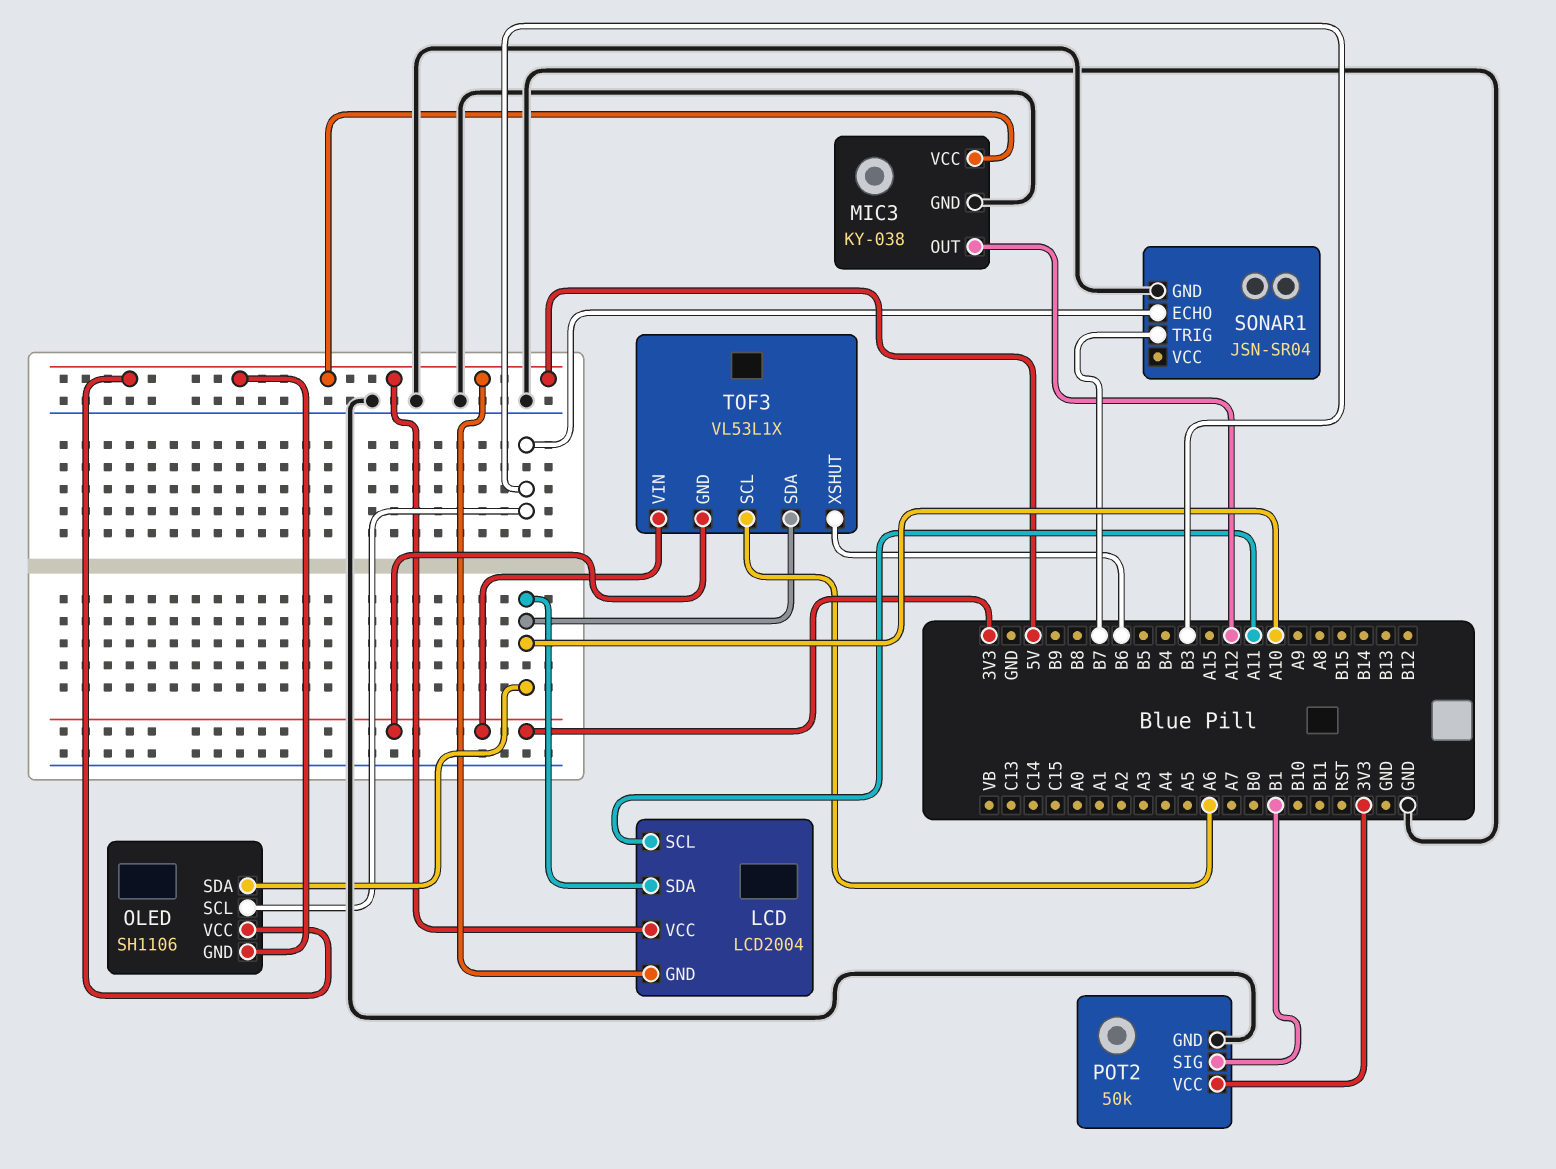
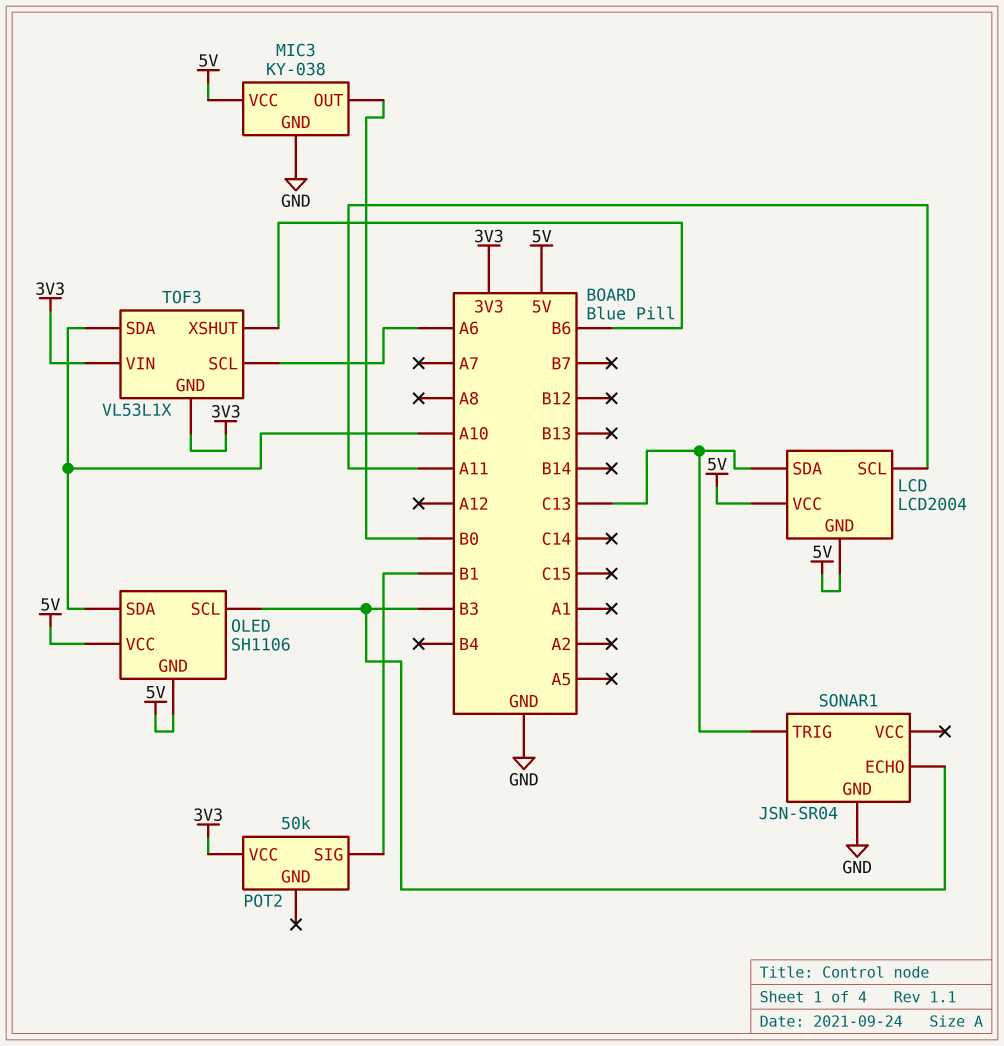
LCD pin SDA: A10 -> C13
MIC3 pin OUT: A12 -> B0
POT2 pin GND: GND -> none
SONAR1 pin TRIG: B7 -> C13

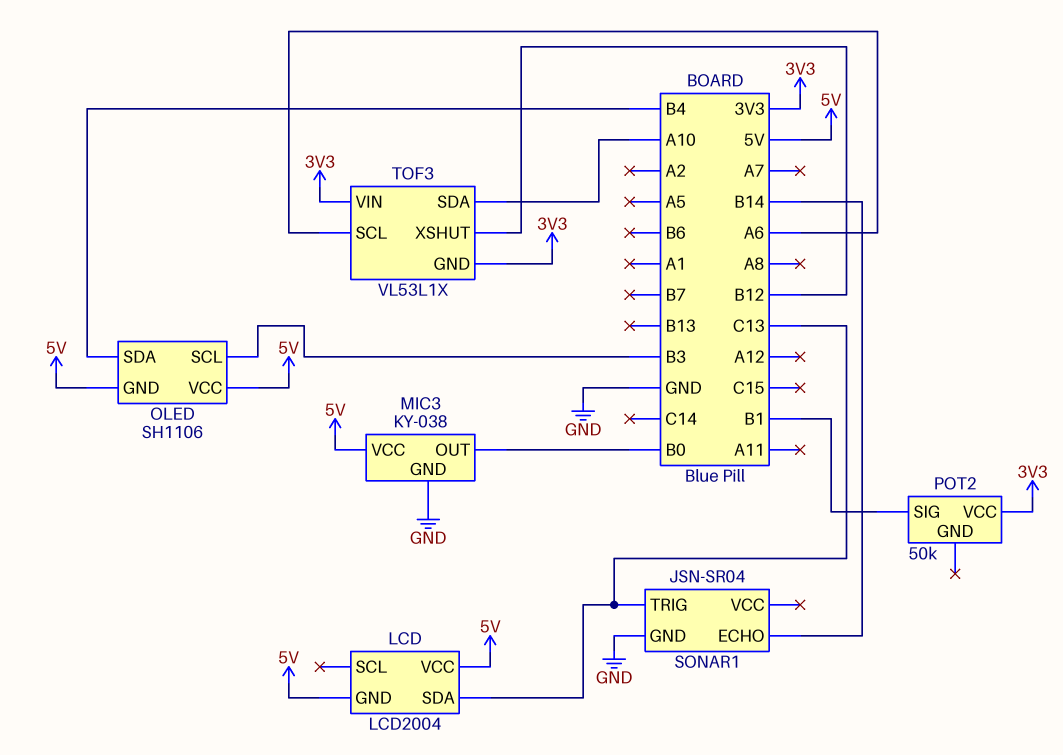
LCD pin SCL: A11 -> none
OLED pin SDA: A10 -> B4
SONAR1 pin ECHO: B3 -> B14
TOF3 pin XSHUT: B6 -> B12

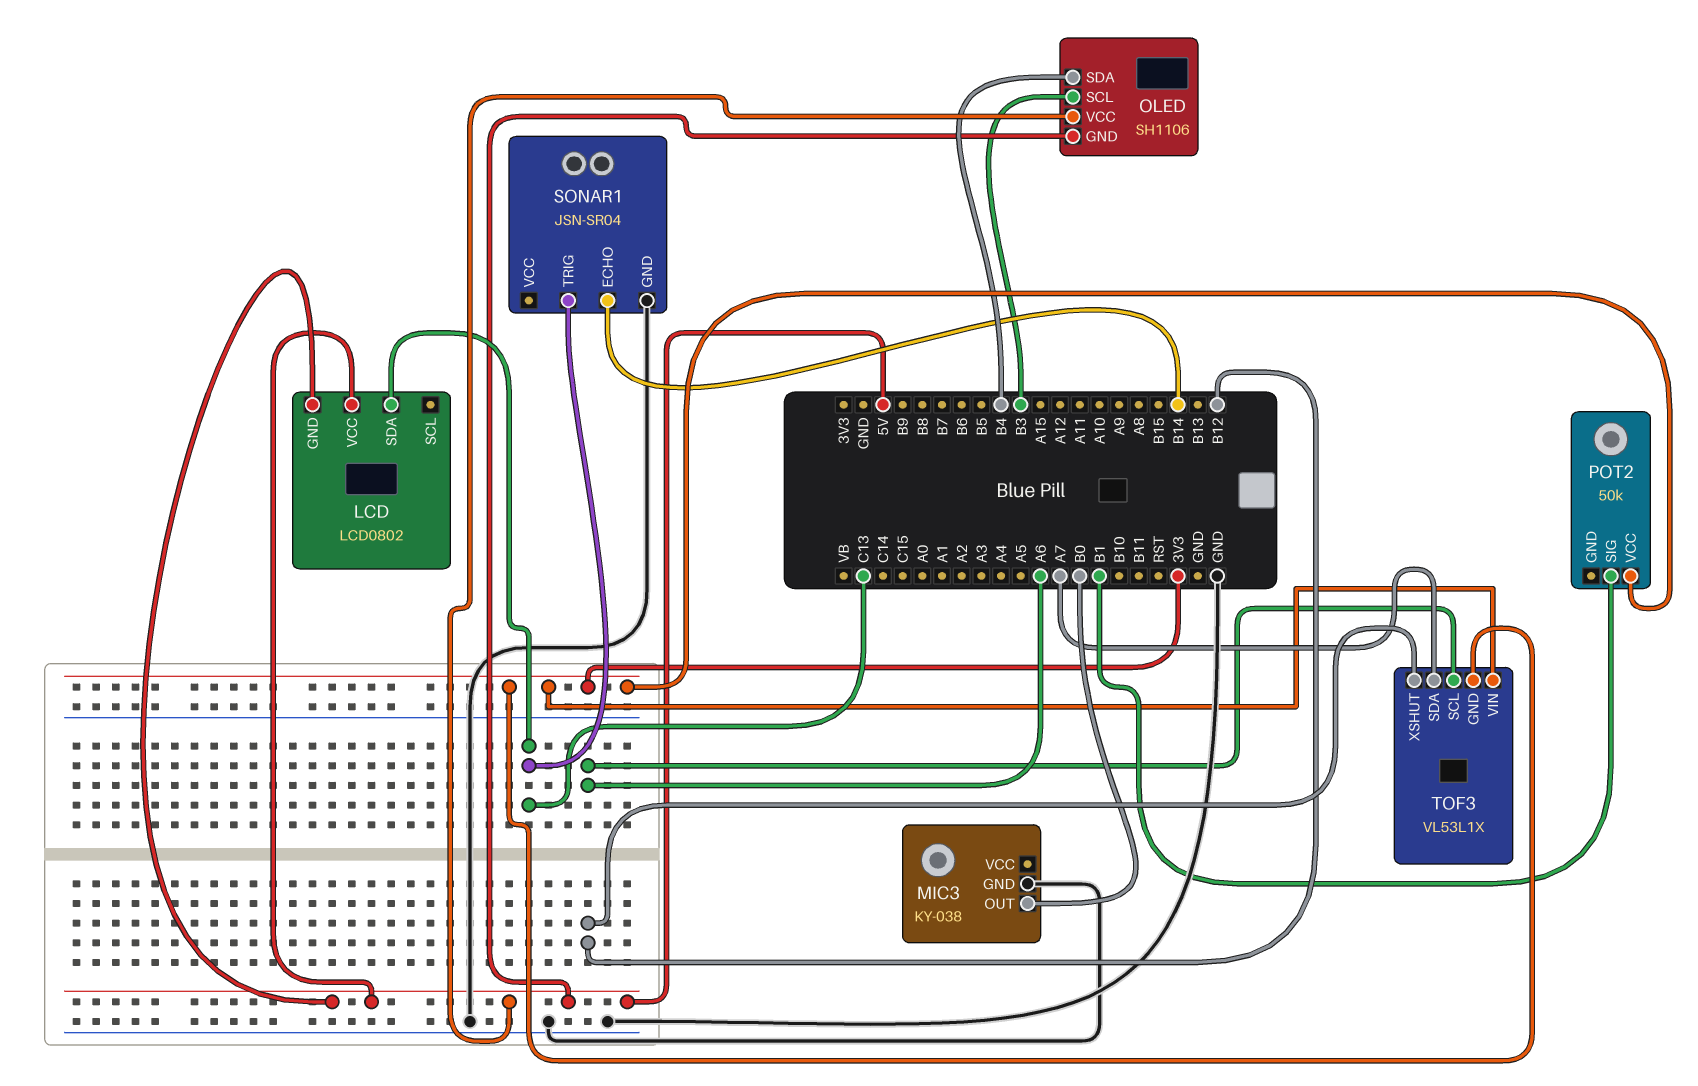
LCD: LCD2004 -> LCD0802
MIC3 pin VCC: 5V -> none
TOF3 pin SDA: A10 -> A7

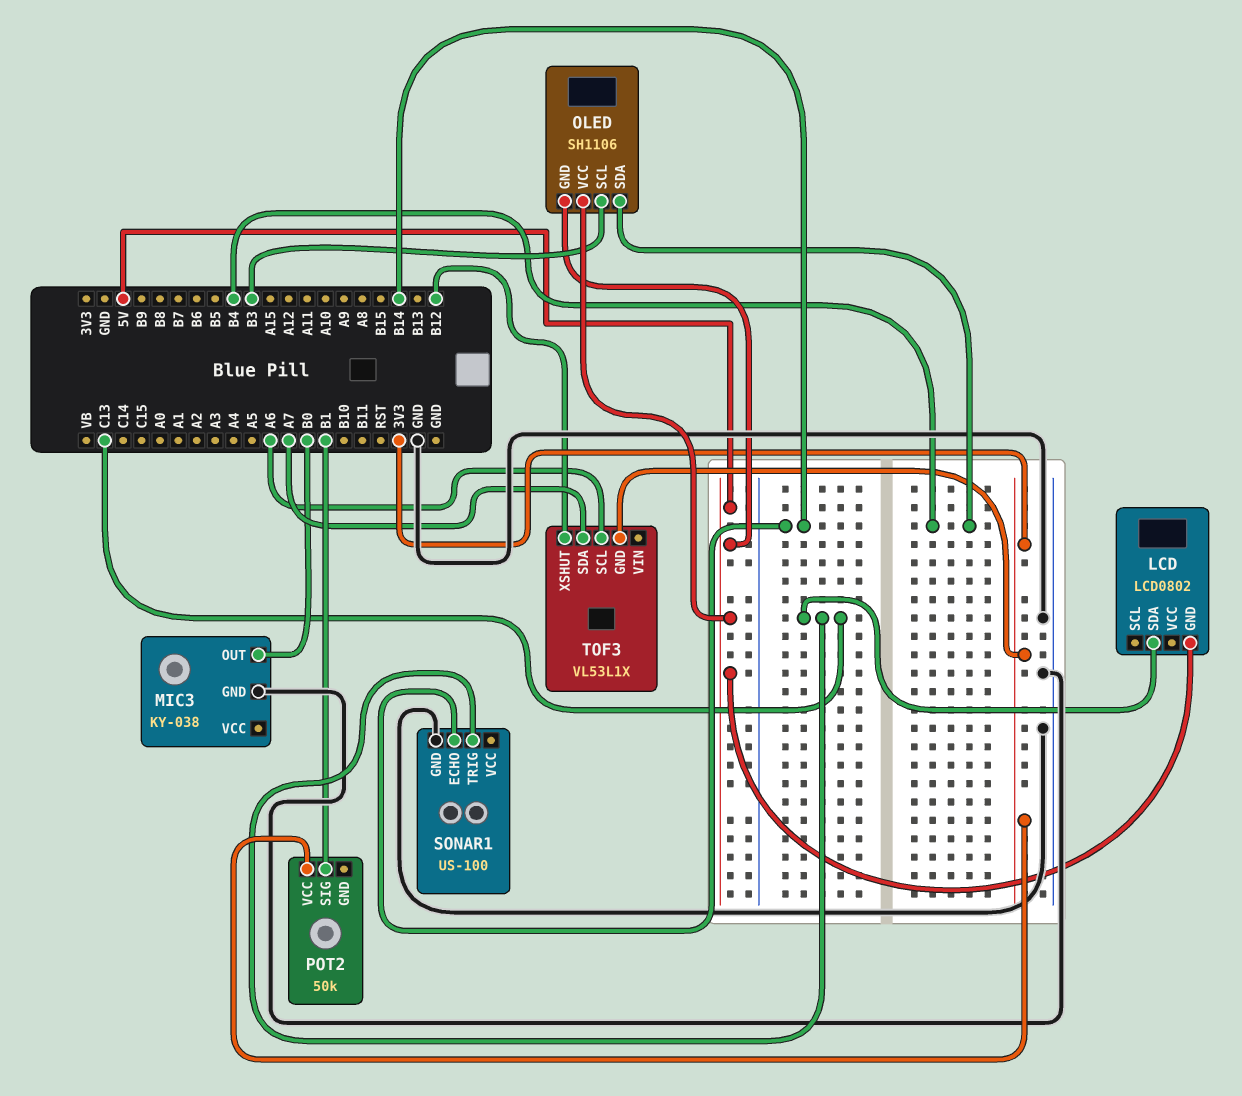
LCD pin VCC: 5V -> none
SONAR1: JSN-SR04 -> US-100
TOF3 pin VIN: 3V3 -> none

